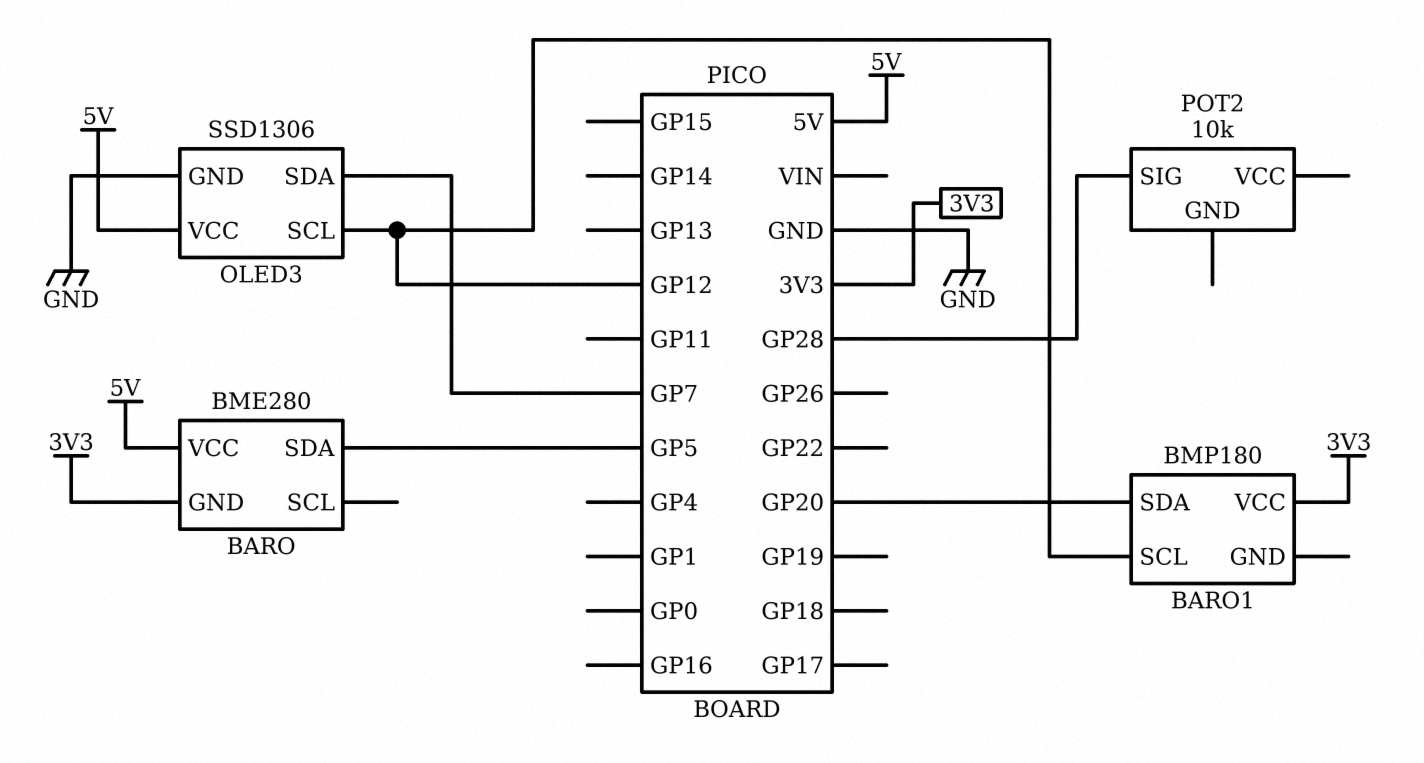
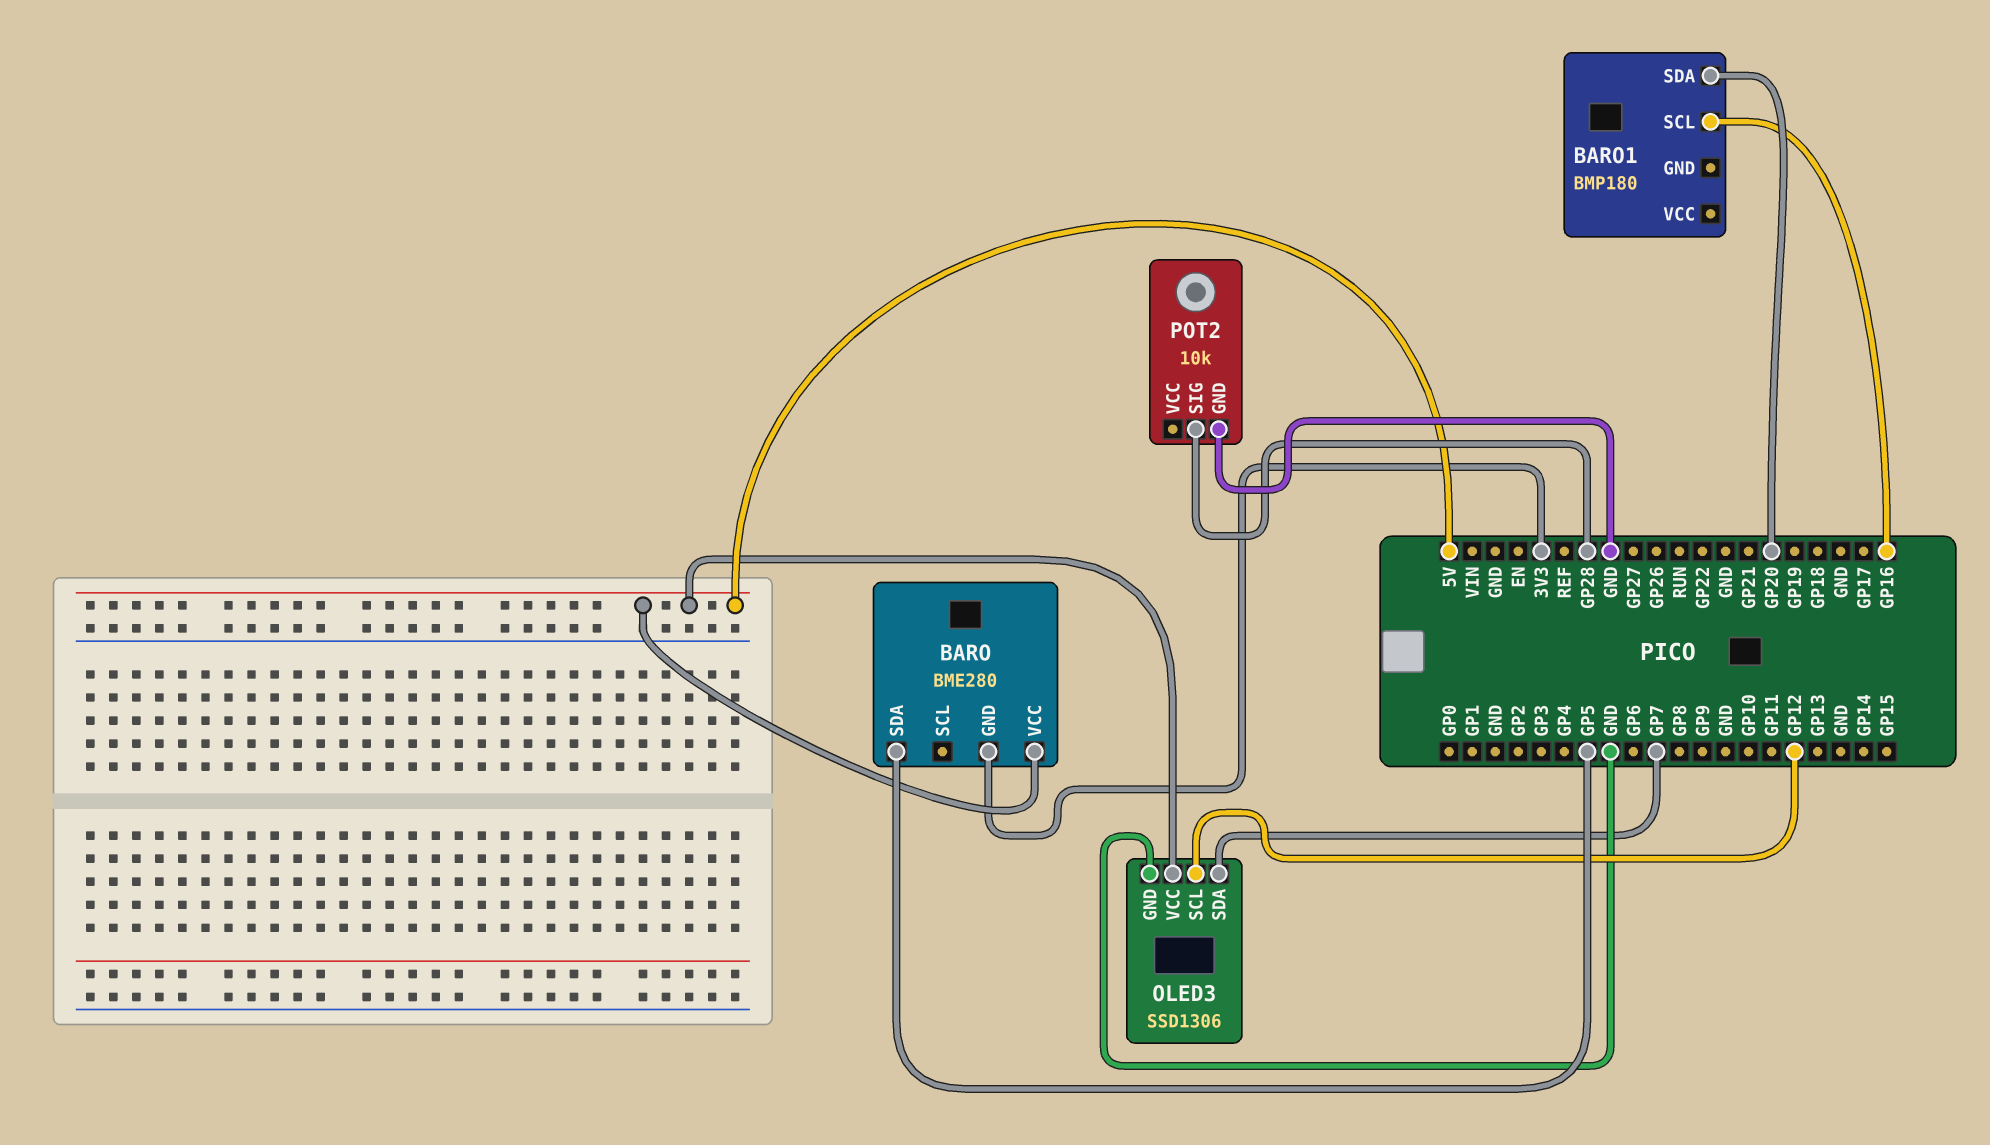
BARO1 pin SCL: GP12 -> GP16
BARO1 pin VCC: 3V3 -> none
POT2 pin GND: none -> GND

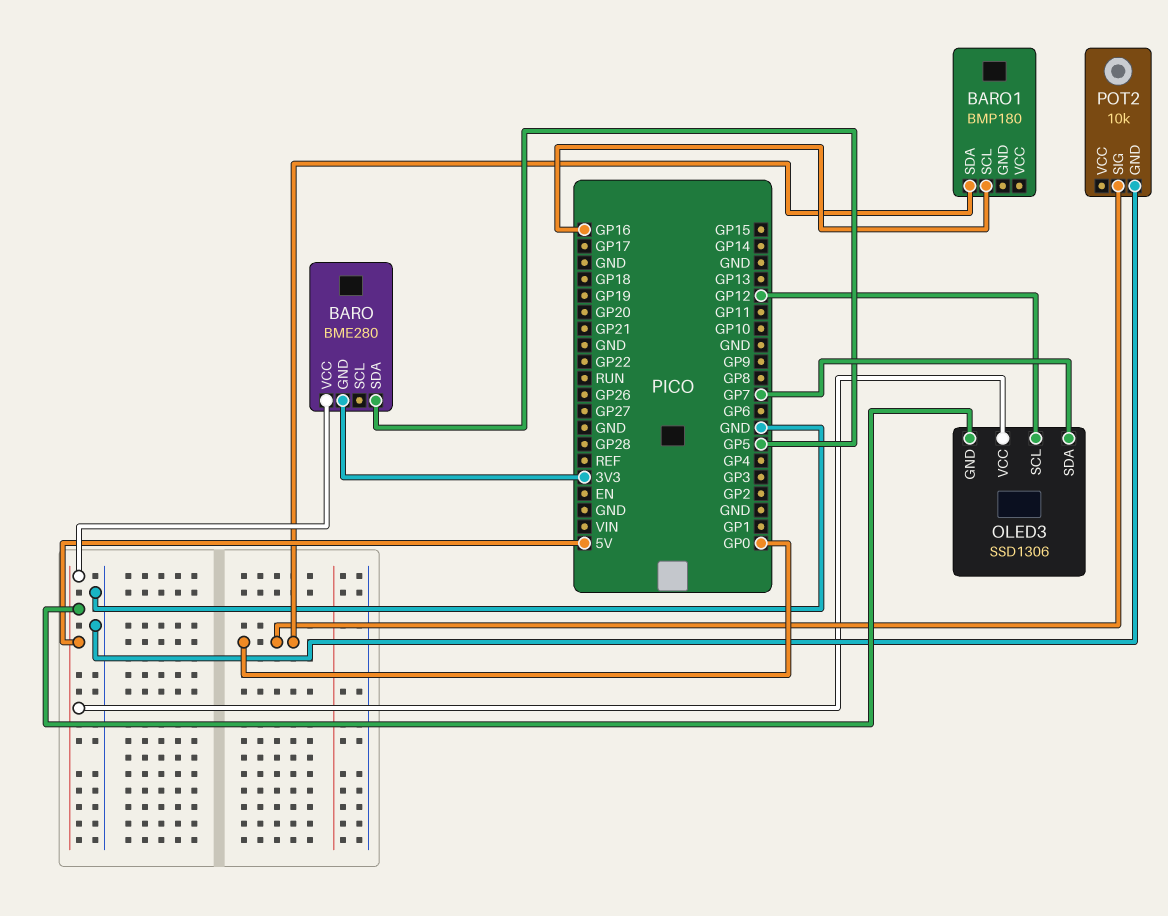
BARO1 pin SDA: GP20 -> GP0
OLED3 pin GND: GND -> 5V
POT2 pin SIG: GP28 -> GP0

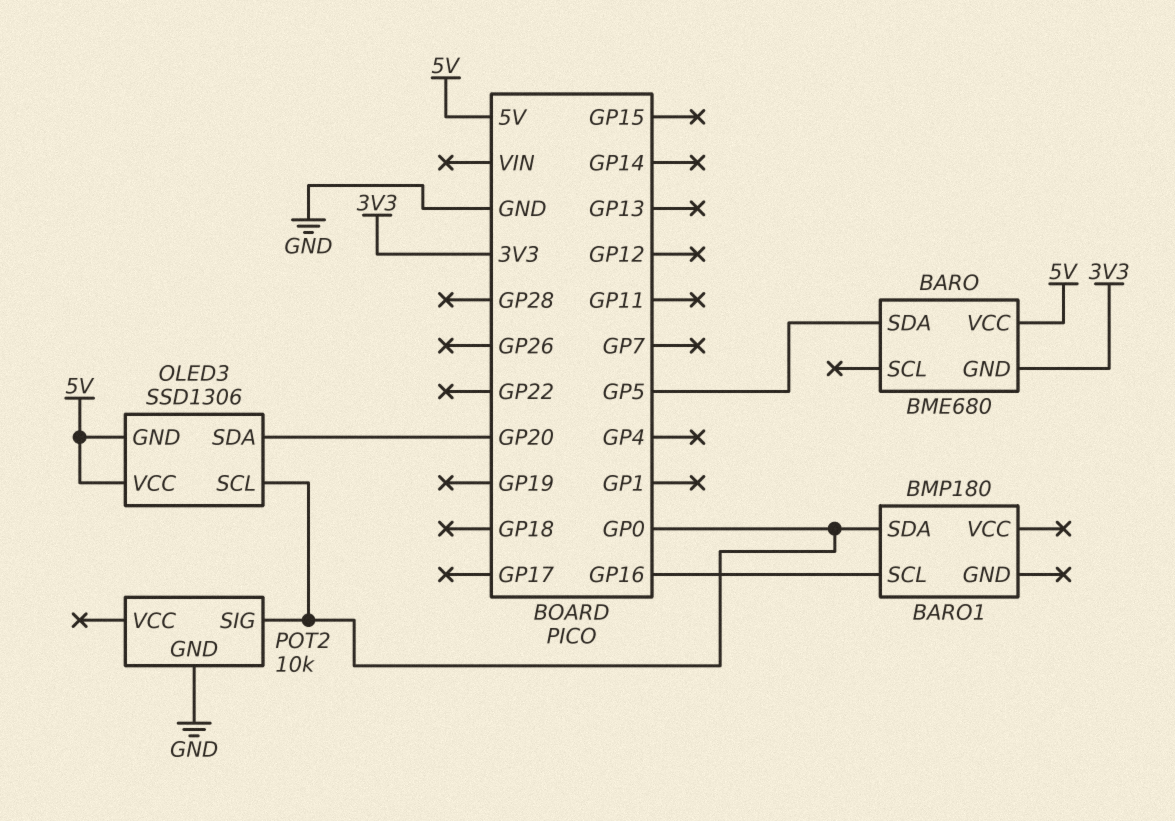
BARO: BME280 -> BME680
OLED3 pin SCL: GP12 -> GP0
OLED3 pin SDA: GP7 -> GP20

